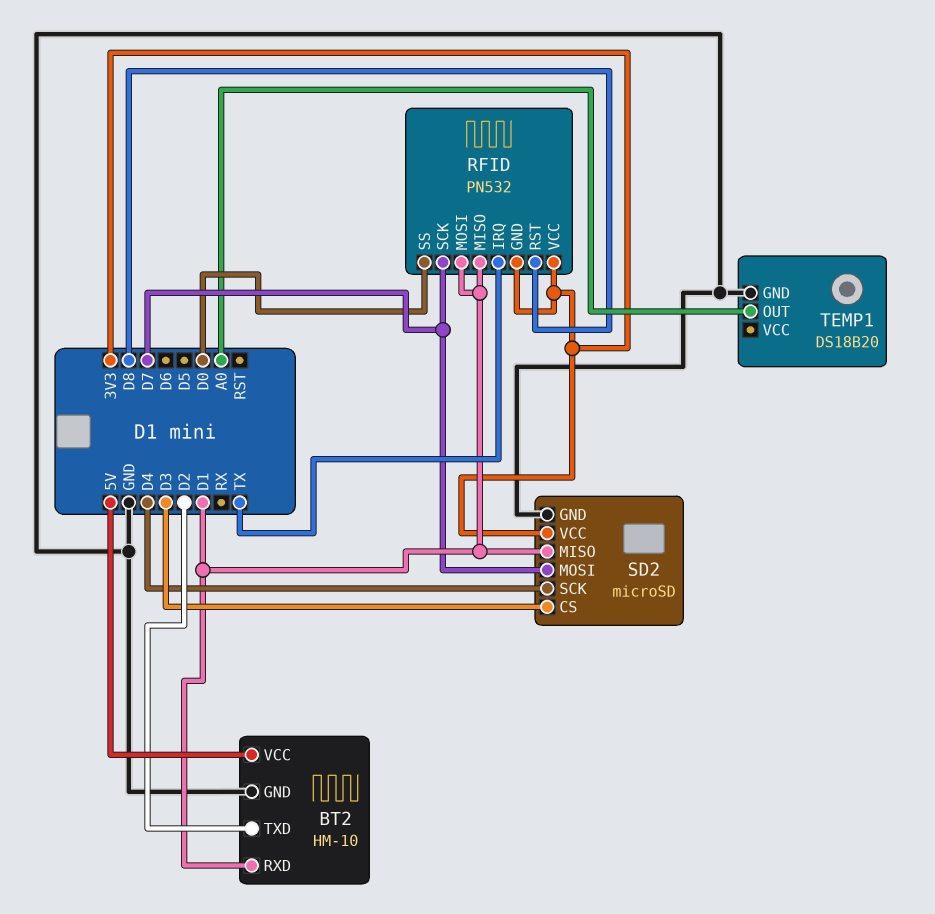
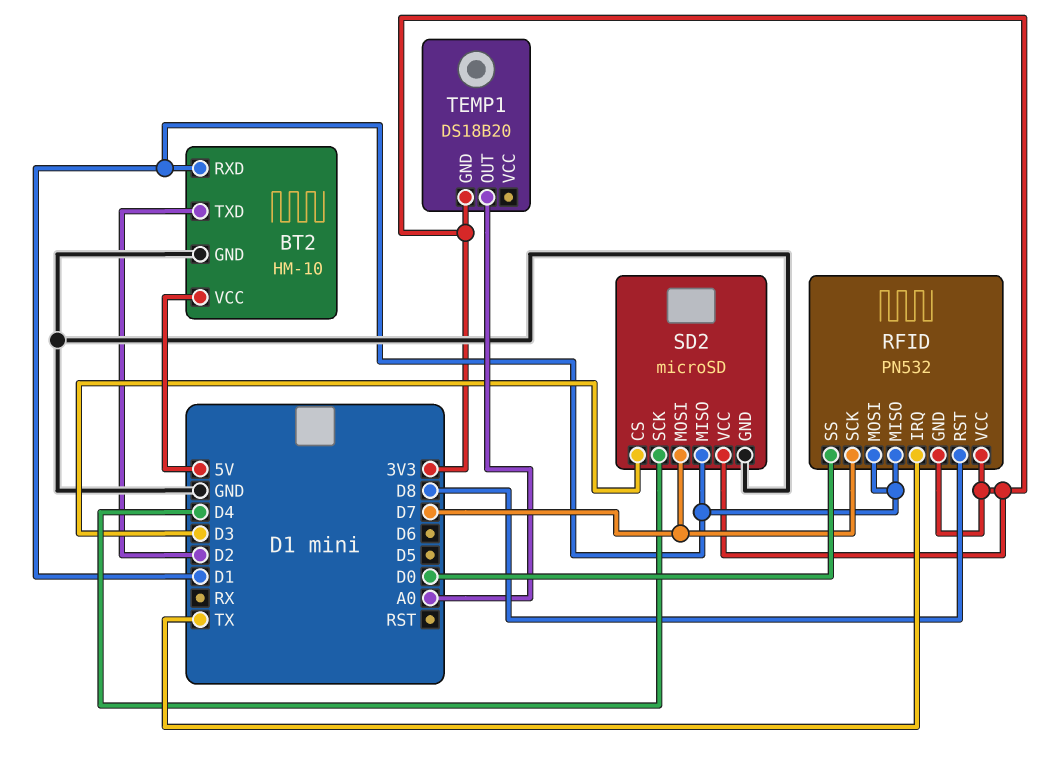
TEMP1 pin GND: GND -> 3V3

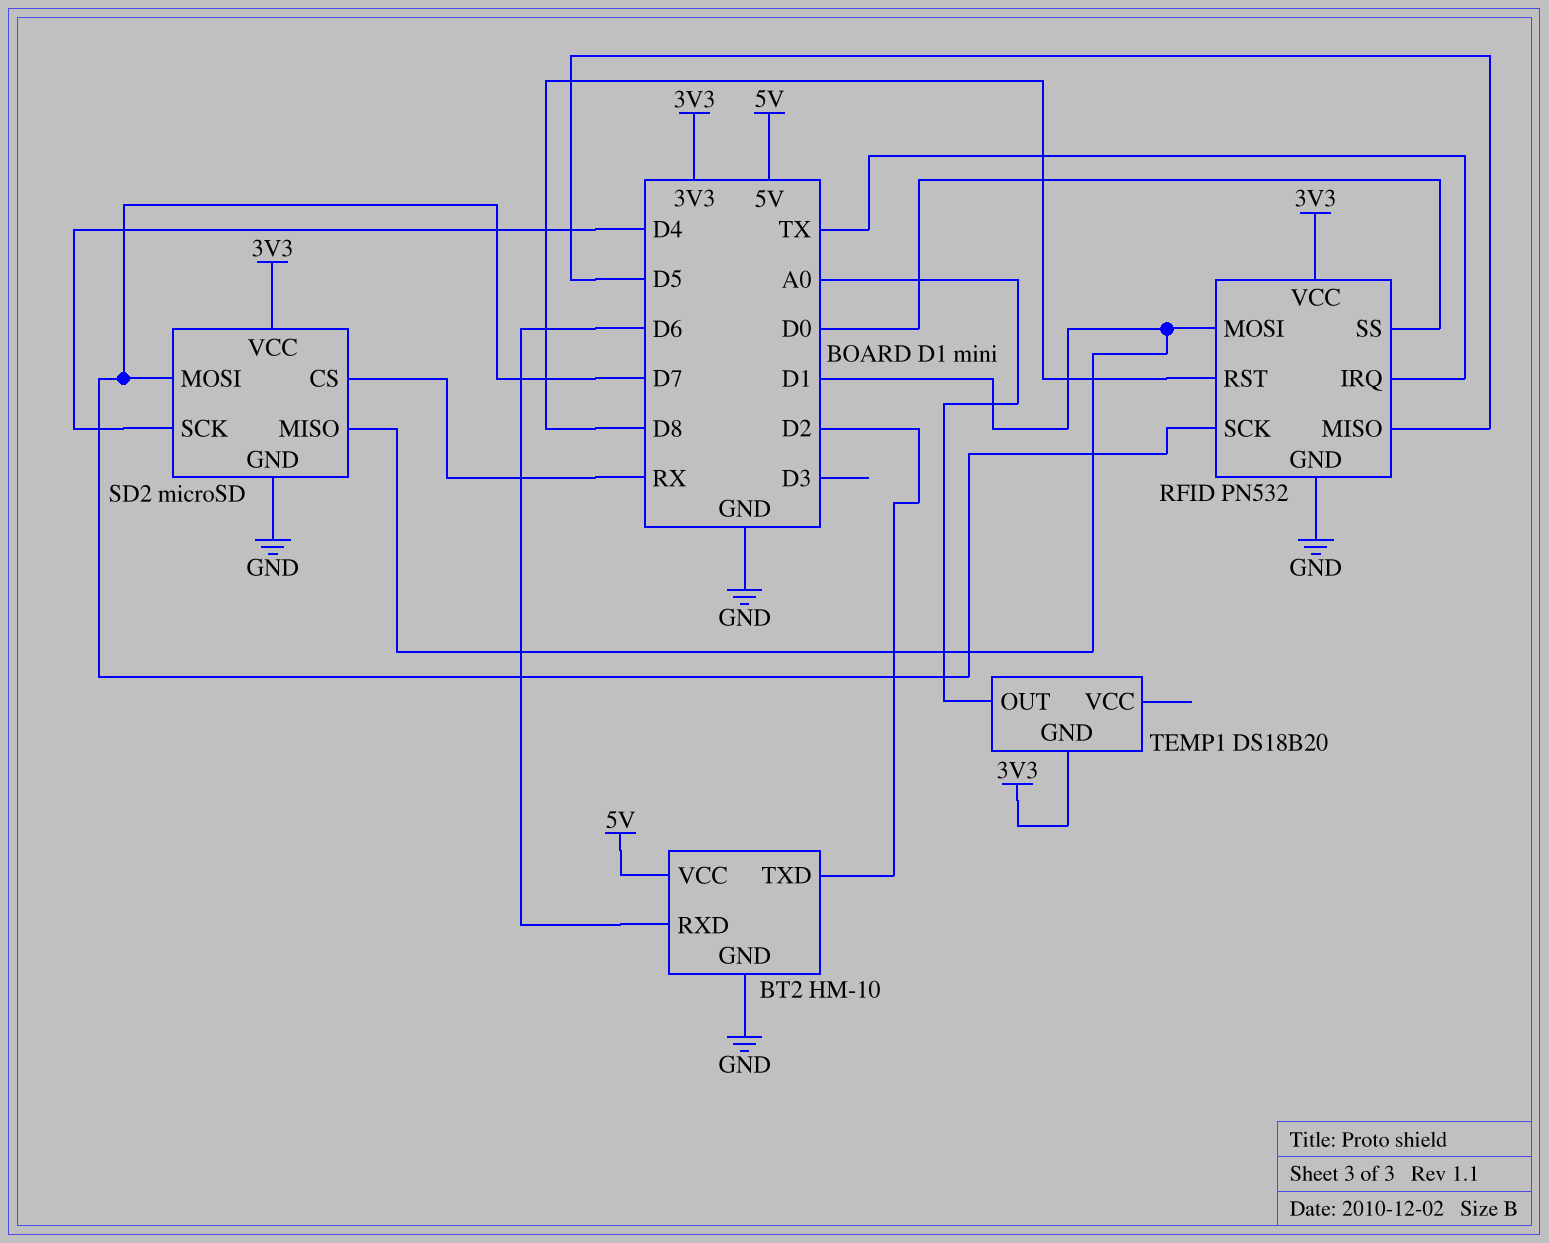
BT2 pin RXD: D1 -> D6
RFID pin GND: 3V3 -> GND
RFID pin MISO: D1 -> D5
SD2 pin CS: D3 -> RX

